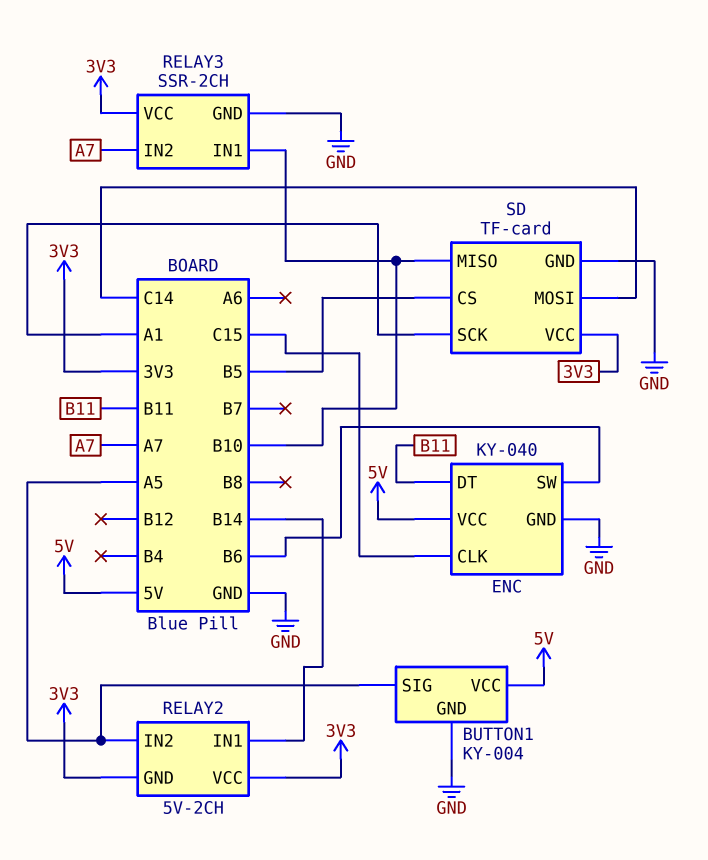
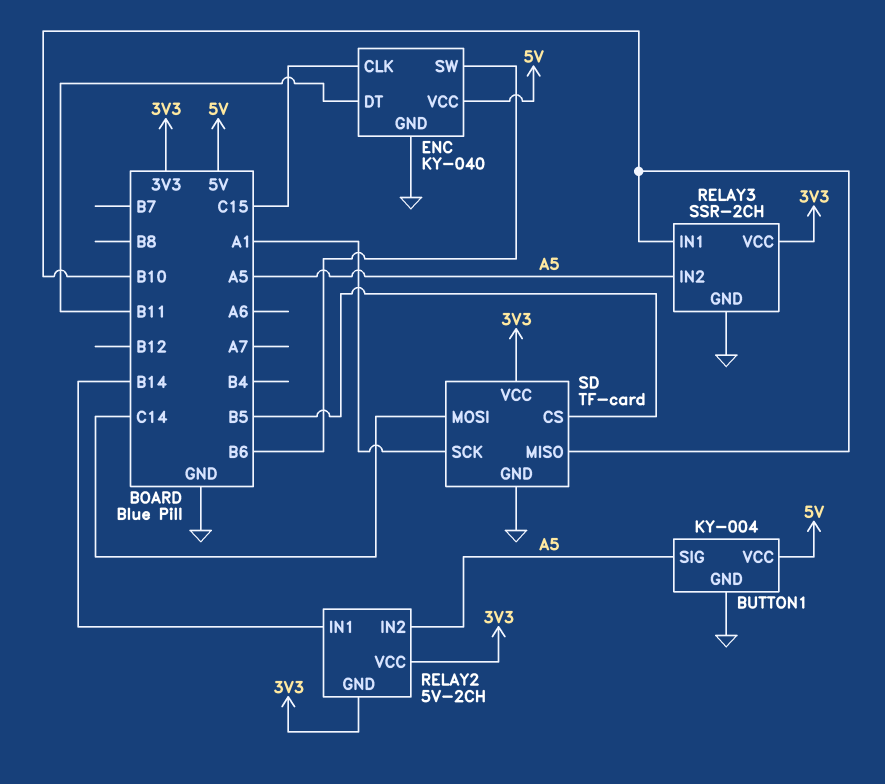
RELAY3 pin IN2: A7 -> A5

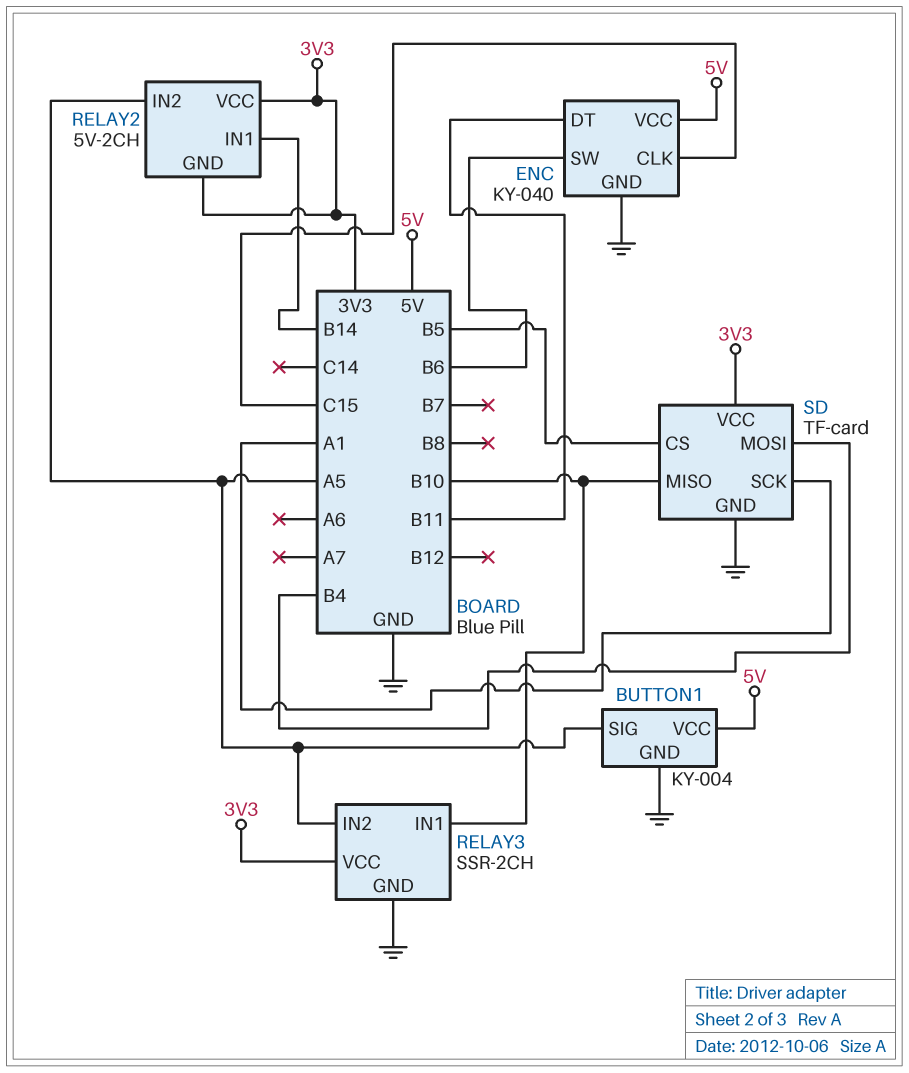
SD pin MOSI: C14 -> B4

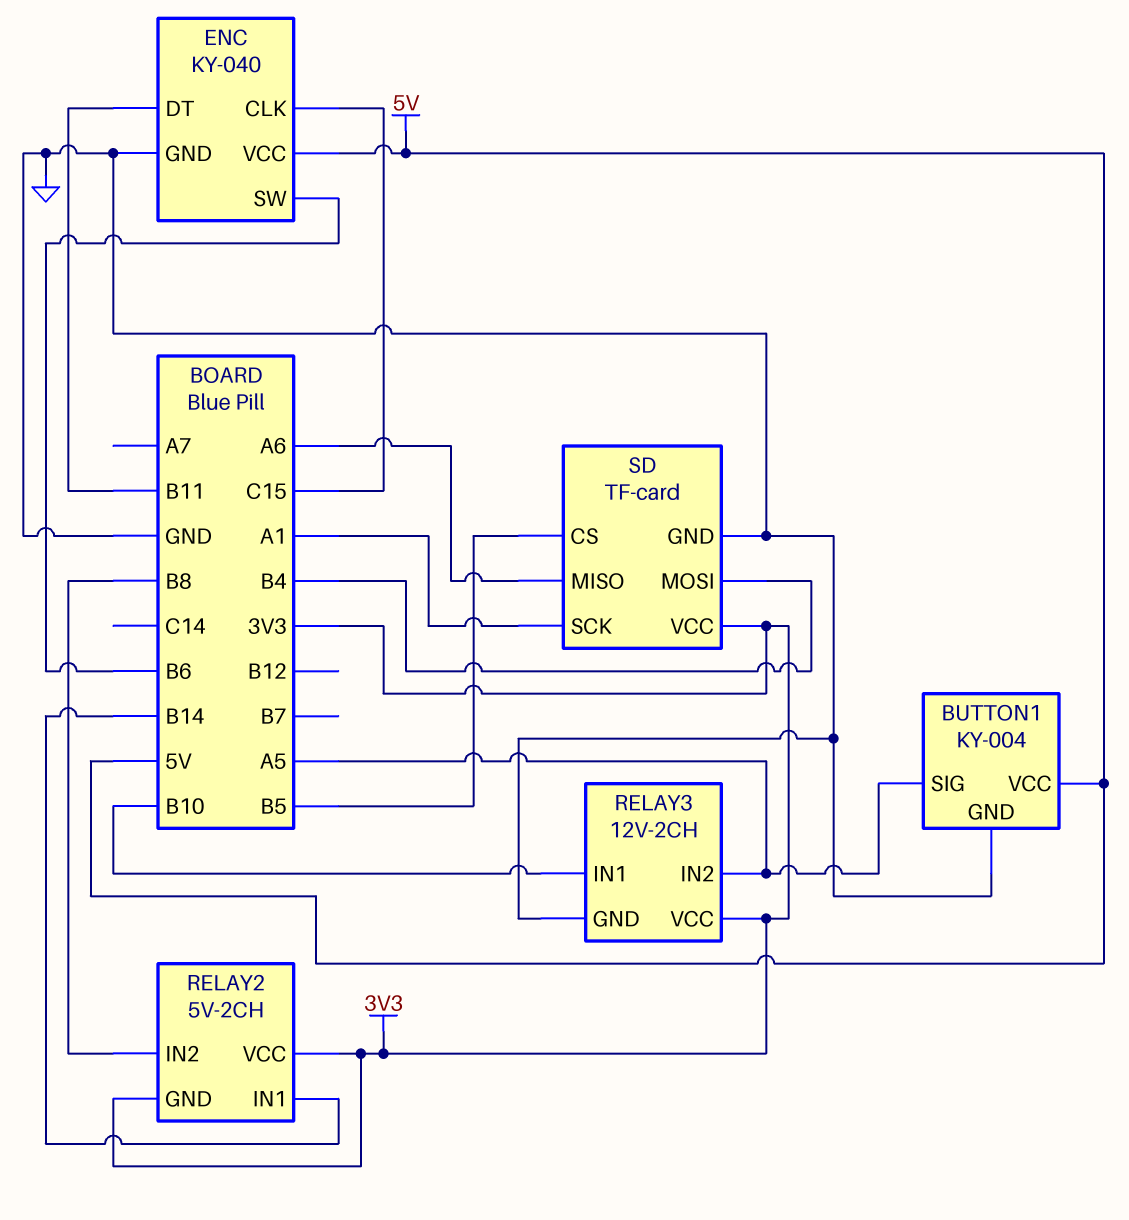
RELAY2 pin IN2: A5 -> B8
RELAY3: SSR-2CH -> 12V-2CH
SD pin MISO: B10 -> A6

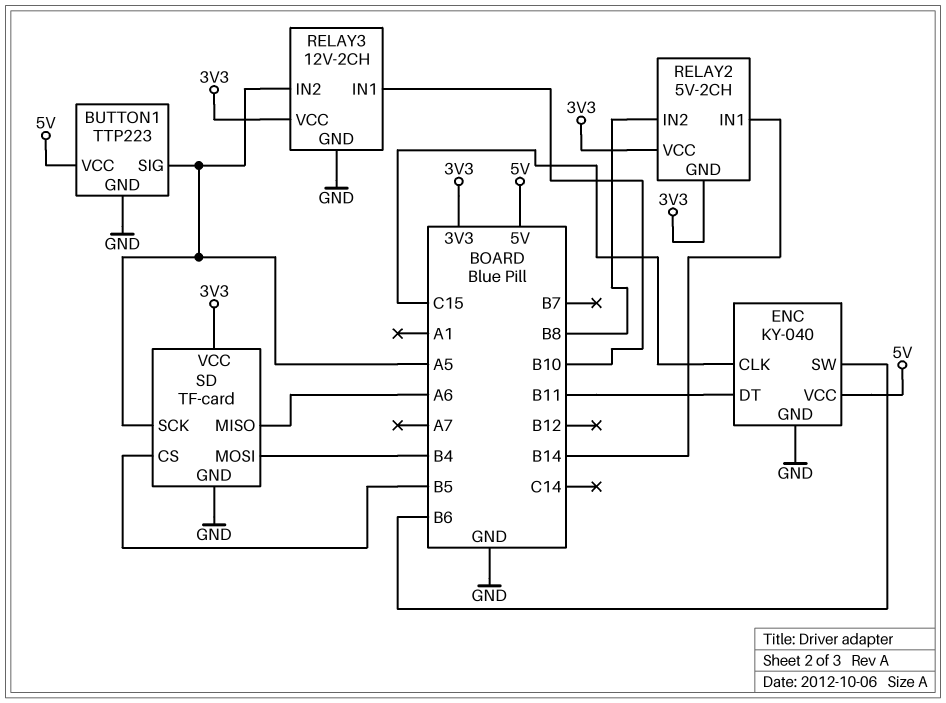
BUTTON1: KY-004 -> TTP223
SD pin SCK: A1 -> A5

